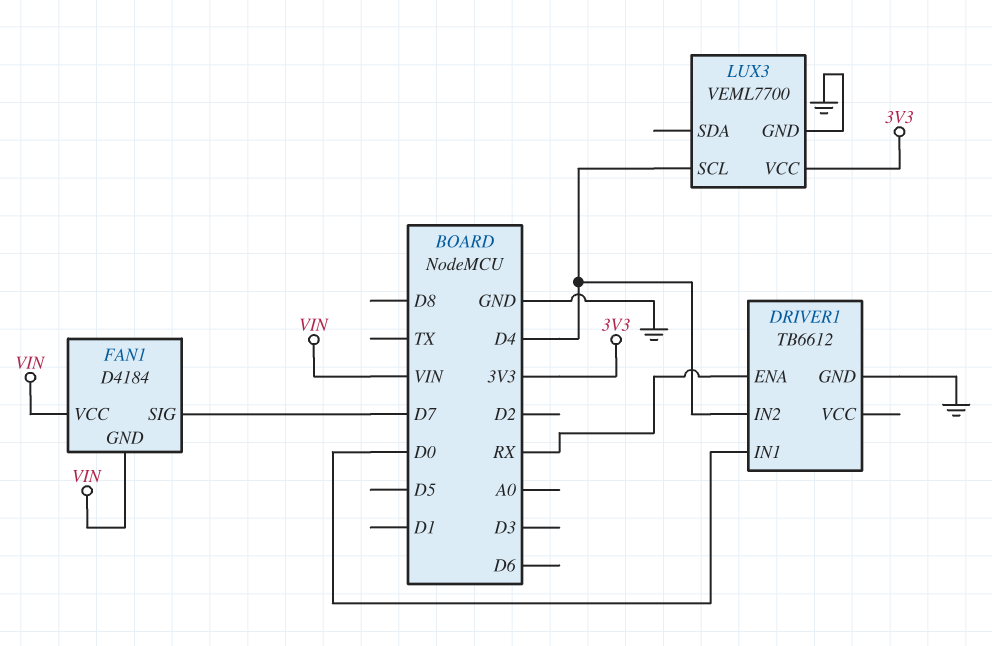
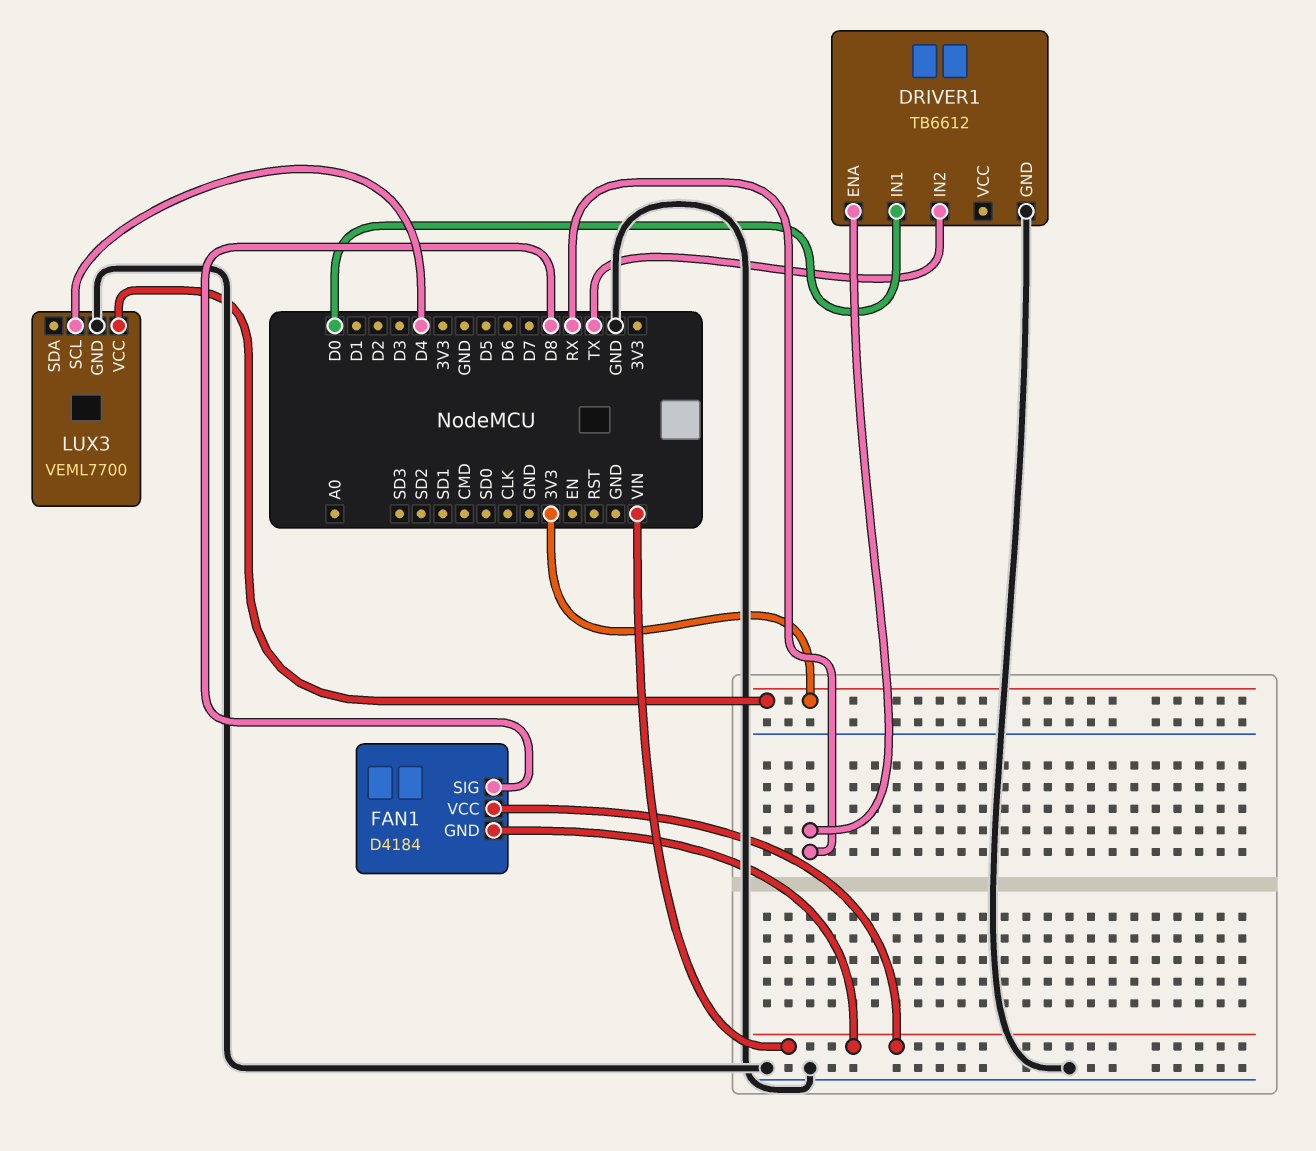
DRIVER1 pin IN2: D4 -> TX
FAN1 pin SIG: D7 -> D8

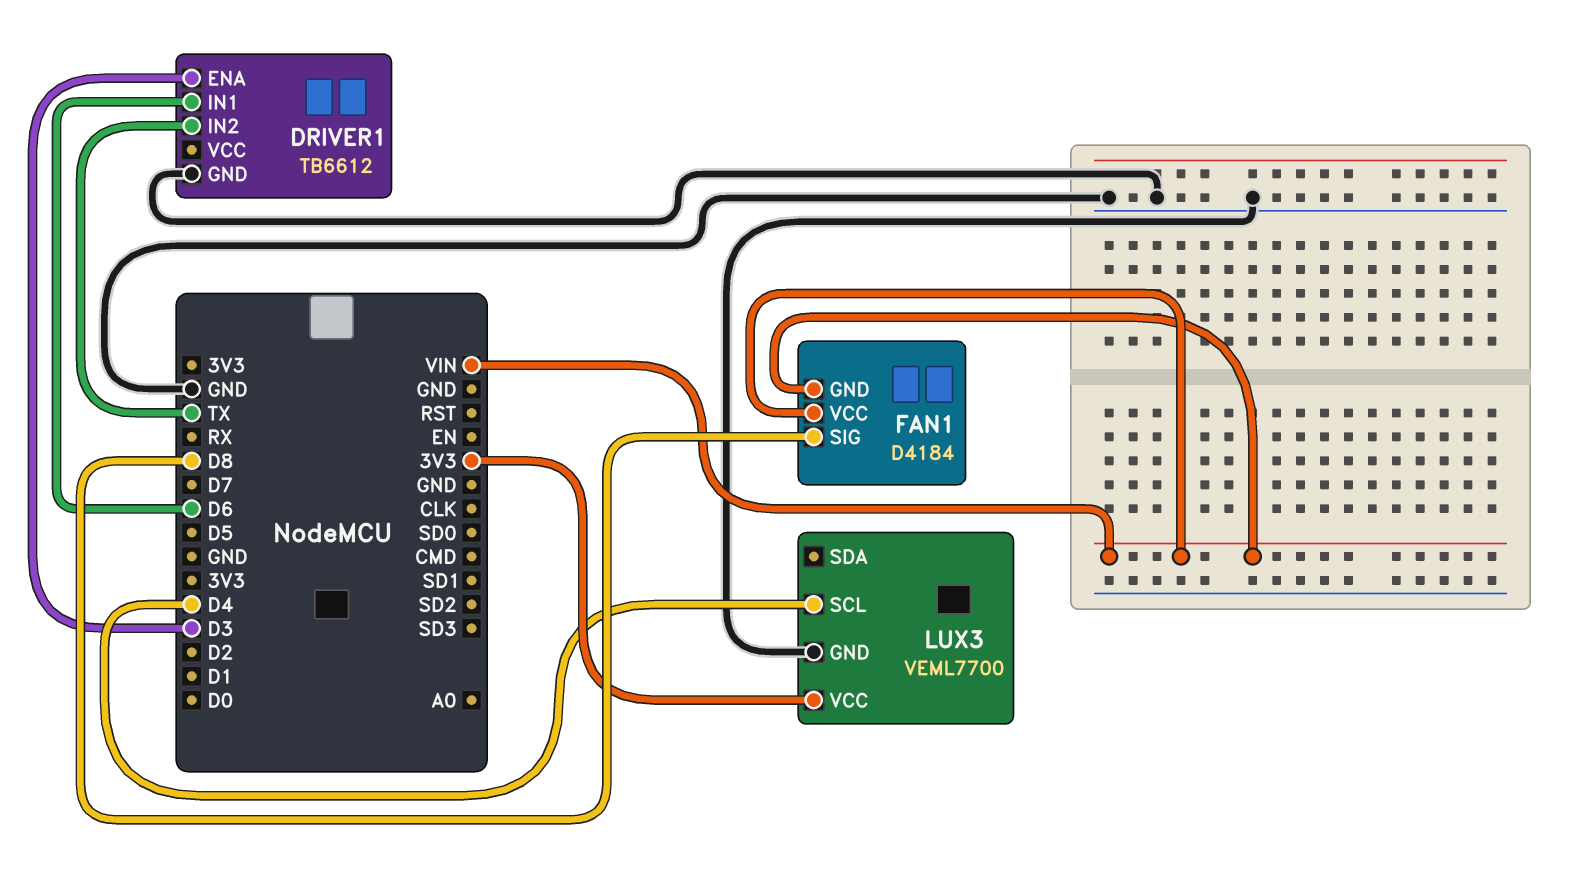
DRIVER1 pin ENA: RX -> D3
DRIVER1 pin IN1: D0 -> D6

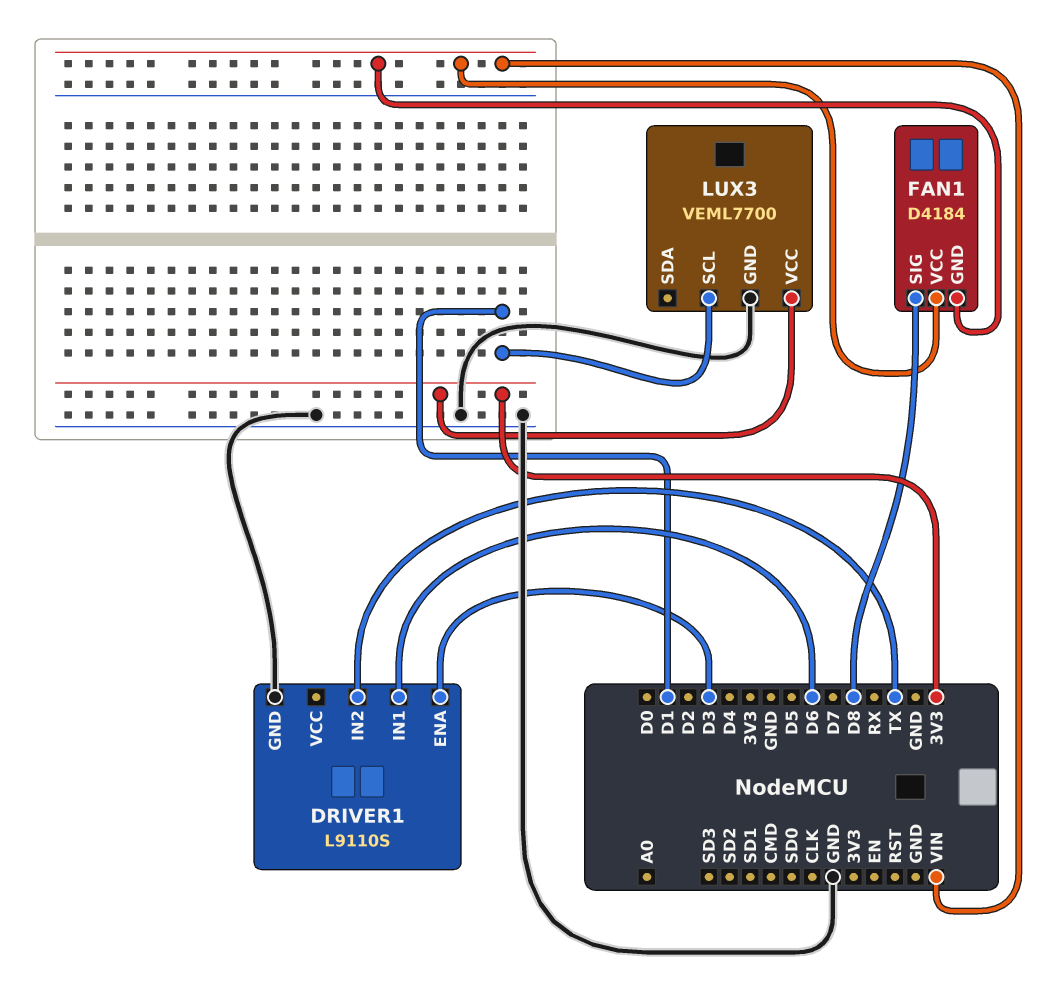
DRIVER1: TB6612 -> L9110S
LUX3 pin SCL: D4 -> D1

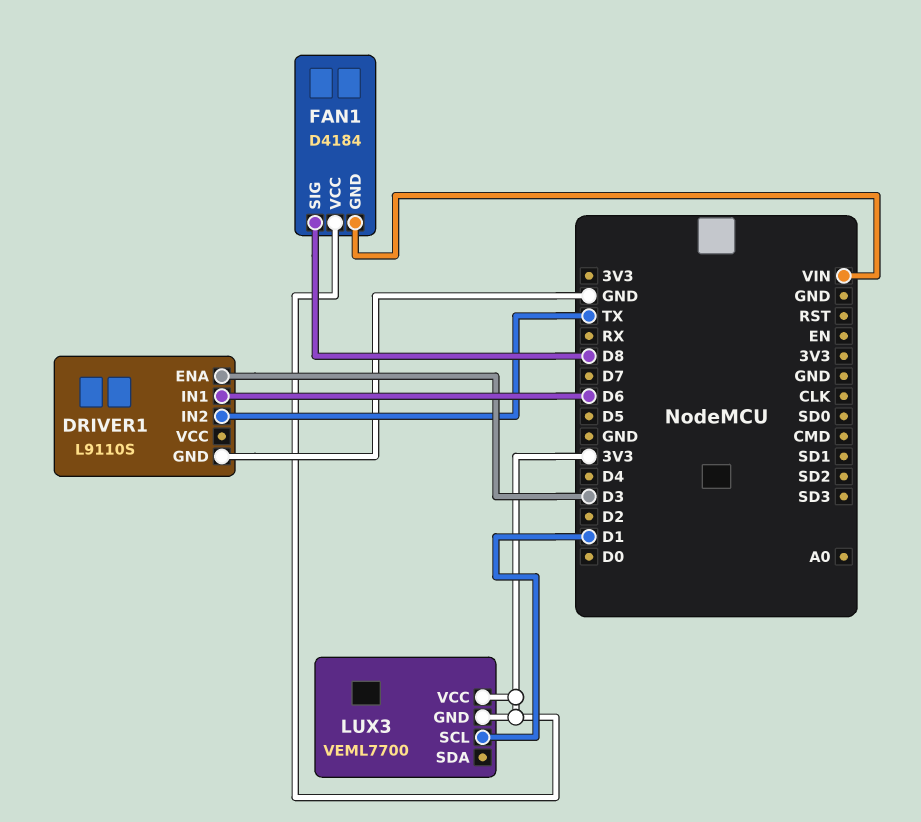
FAN1 pin VCC: VIN -> 3V3
LUX3 pin GND: GND -> 3V3

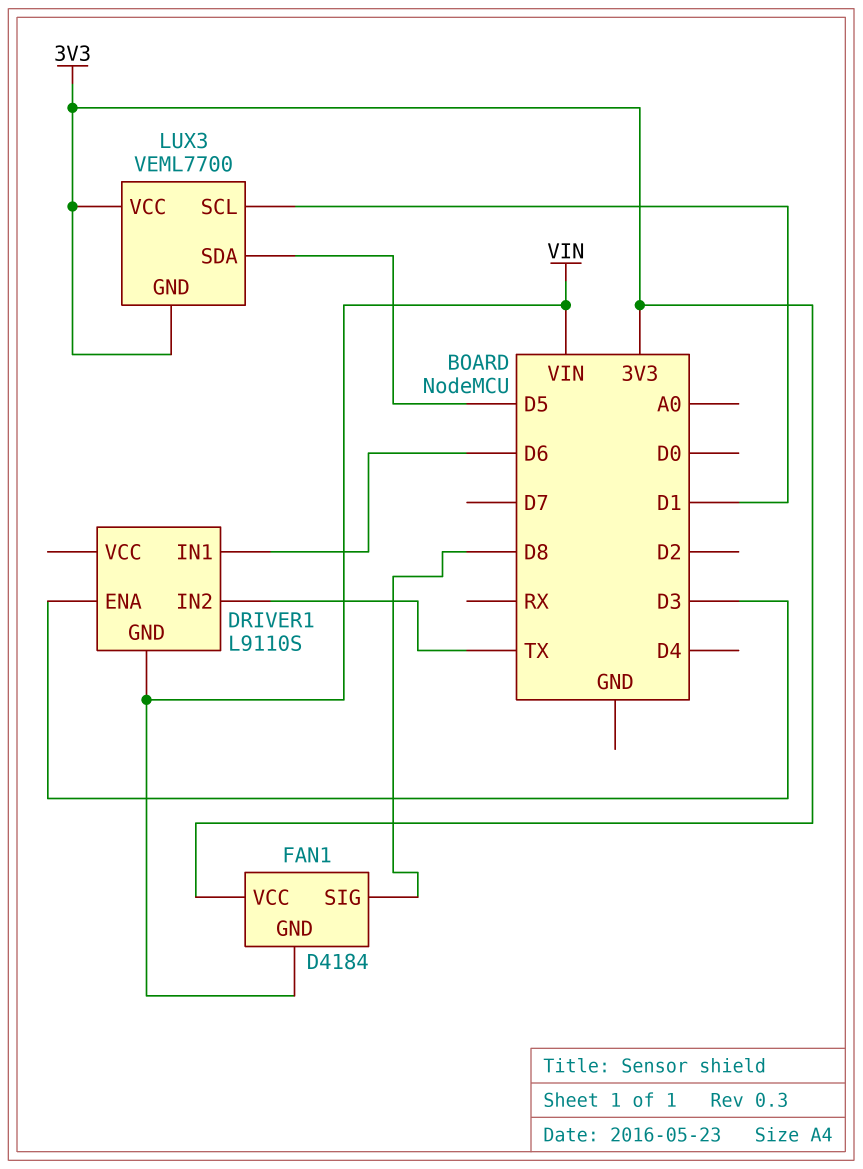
DRIVER1 pin GND: GND -> VIN
LUX3 pin SDA: none -> D5

